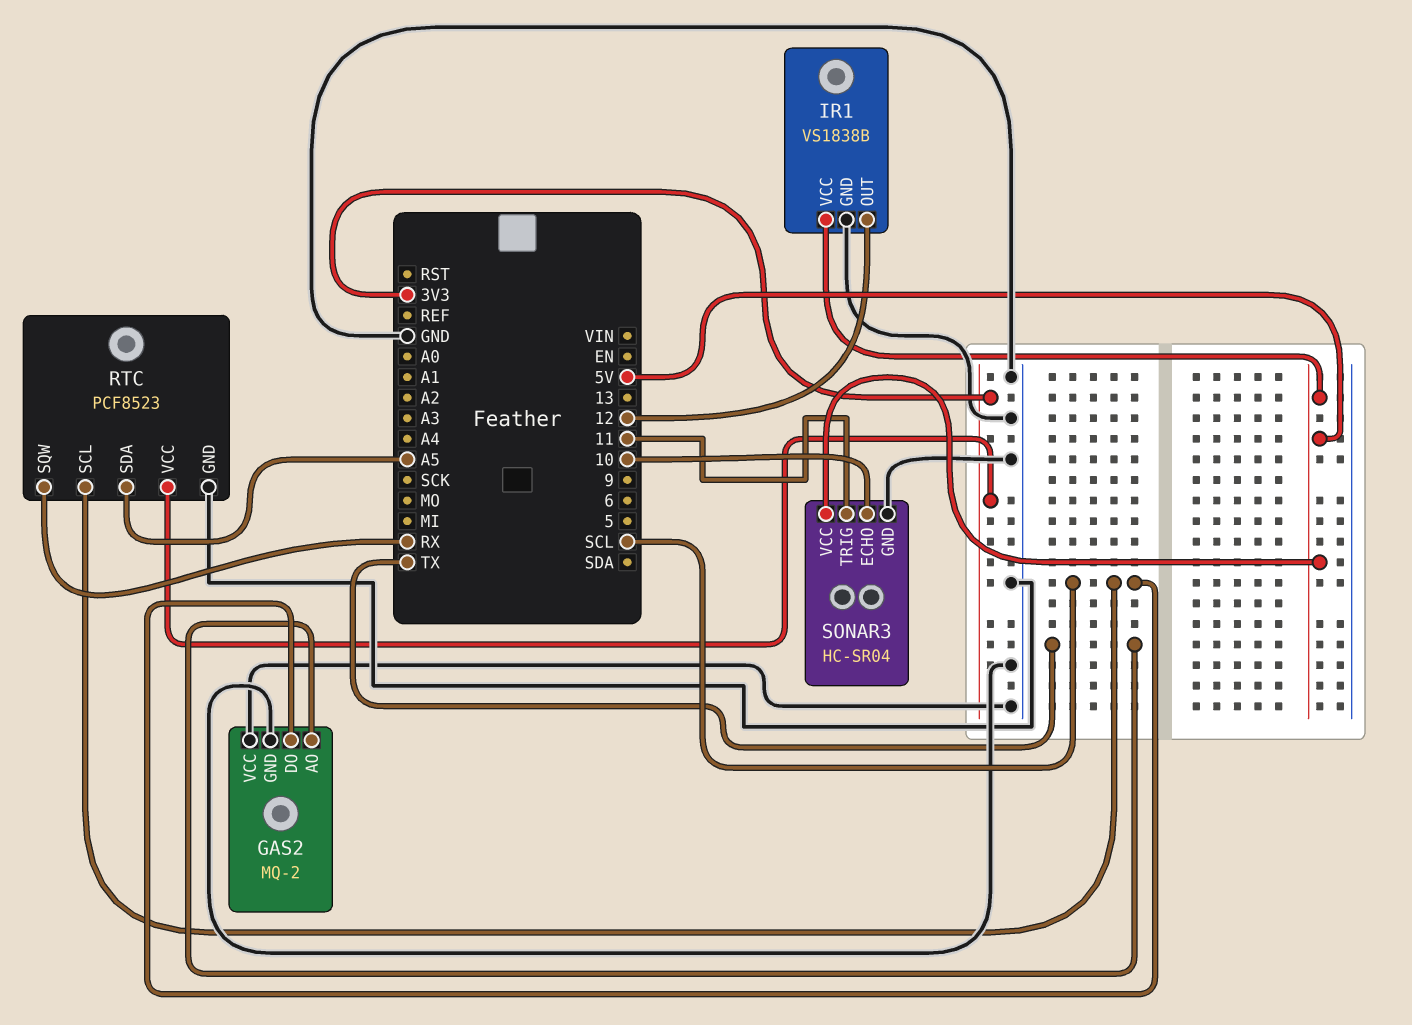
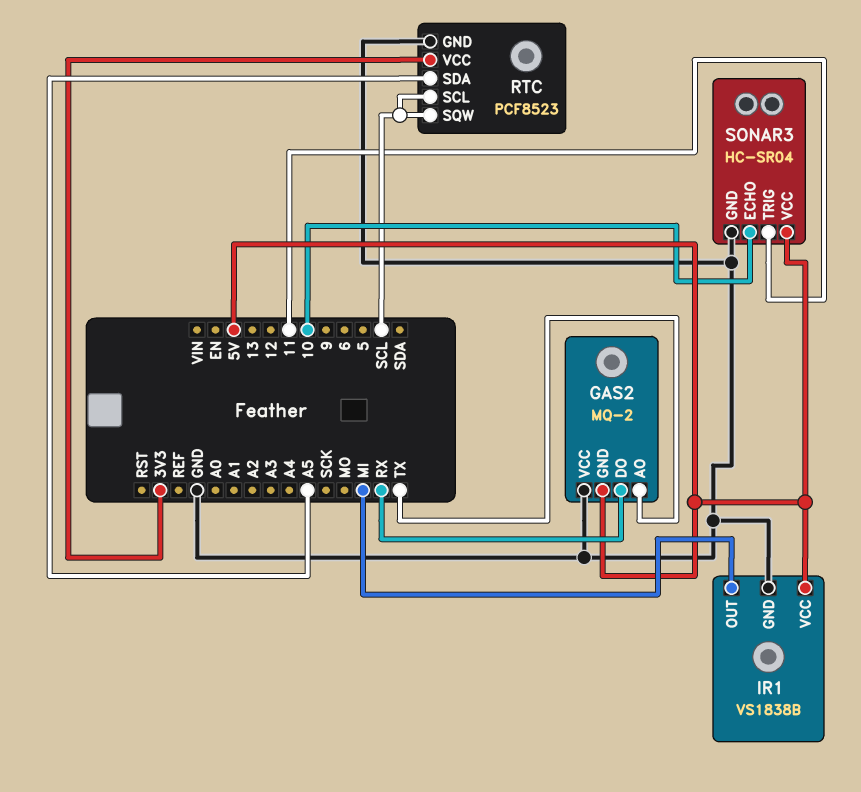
GAS2 pin DO: SCL -> RX
GAS2 pin GND: GND -> 5V
IR1 pin OUT: 12 -> MI
RTC pin SQW: RX -> SCL

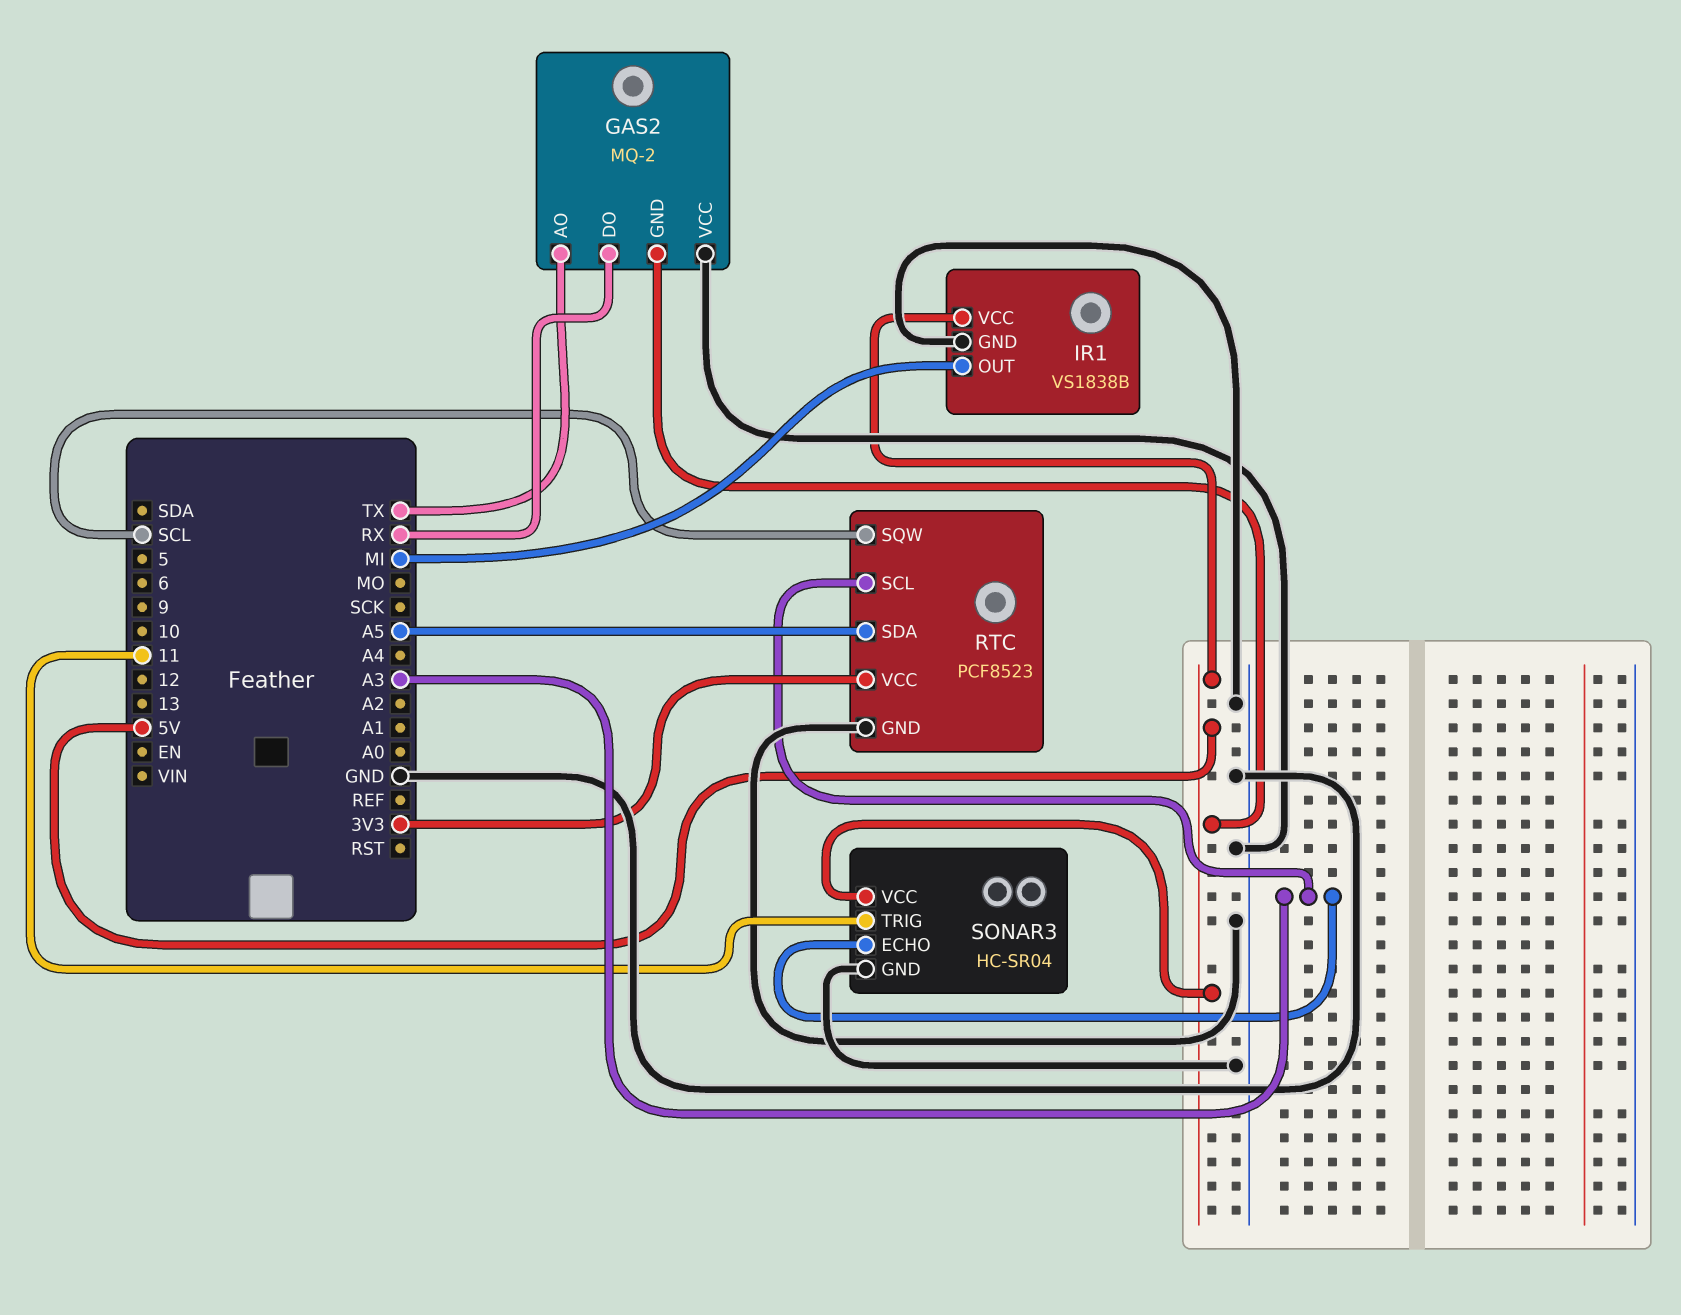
RTC pin SCL: SCL -> A3
SONAR3 pin ECHO: 10 -> A3

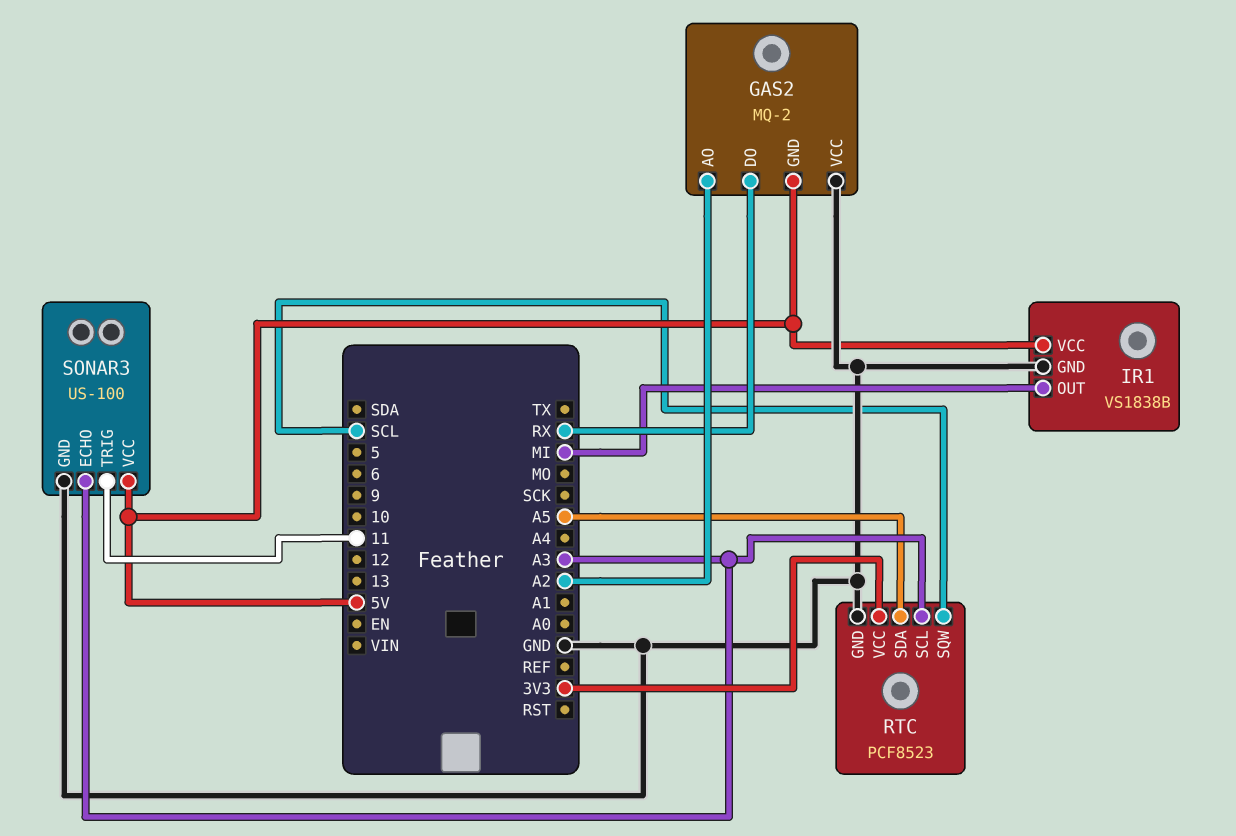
GAS2 pin AO: TX -> A2
SONAR3: HC-SR04 -> US-100

